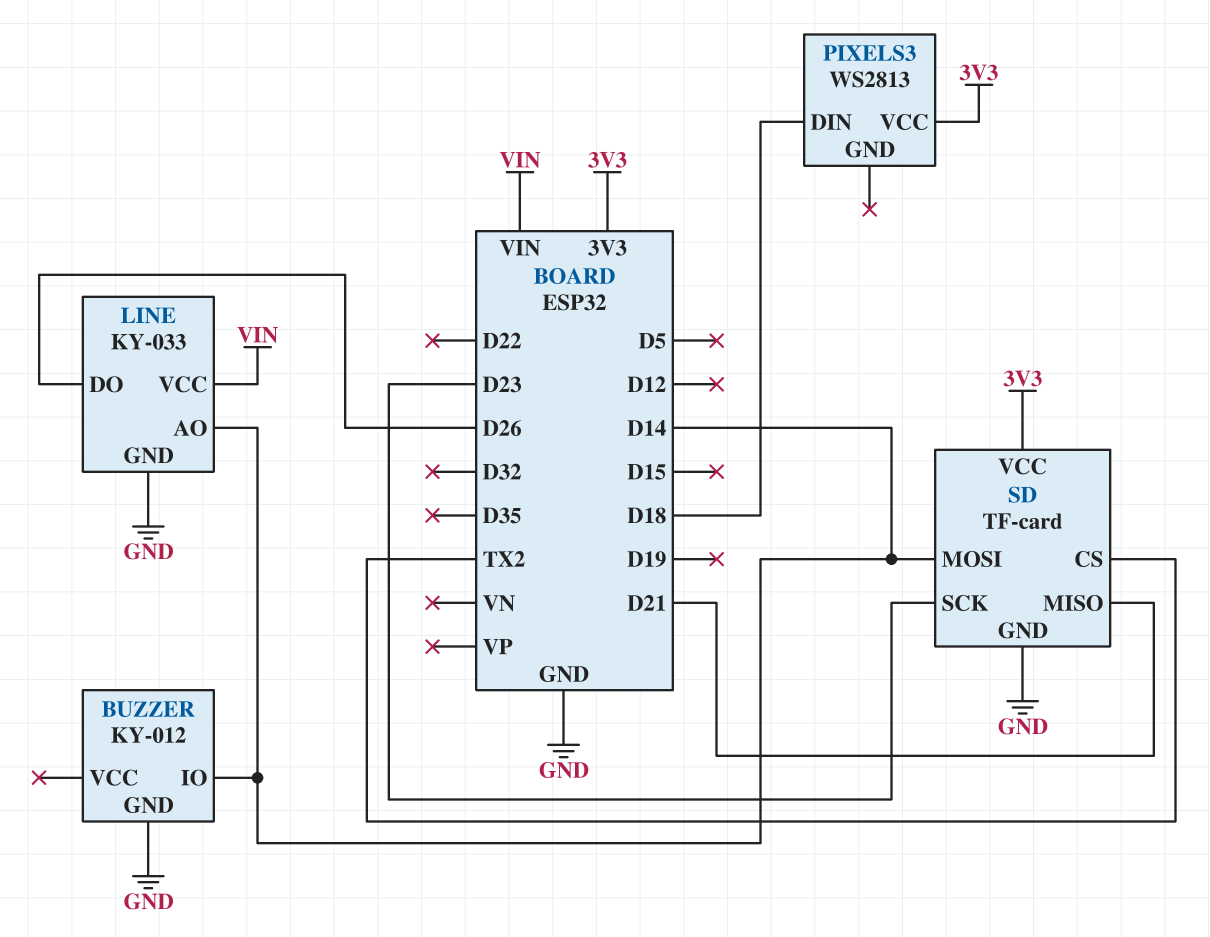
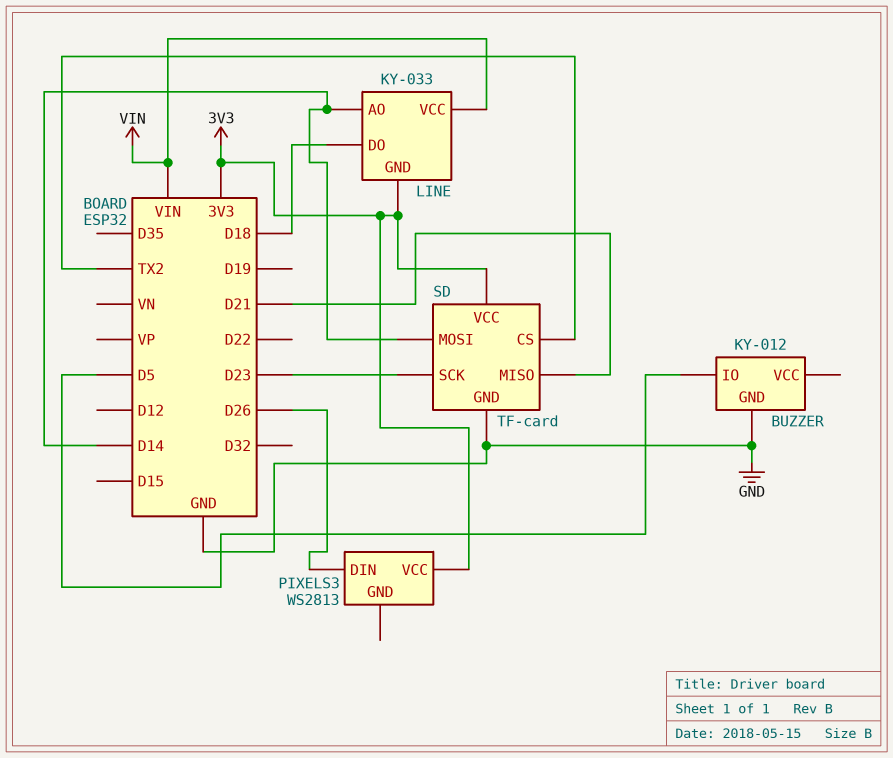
BUZZER pin IO: D14 -> D5
LINE pin DO: D26 -> D18
LINE pin GND: GND -> 3V3
PIXELS3 pin DIN: D18 -> D26

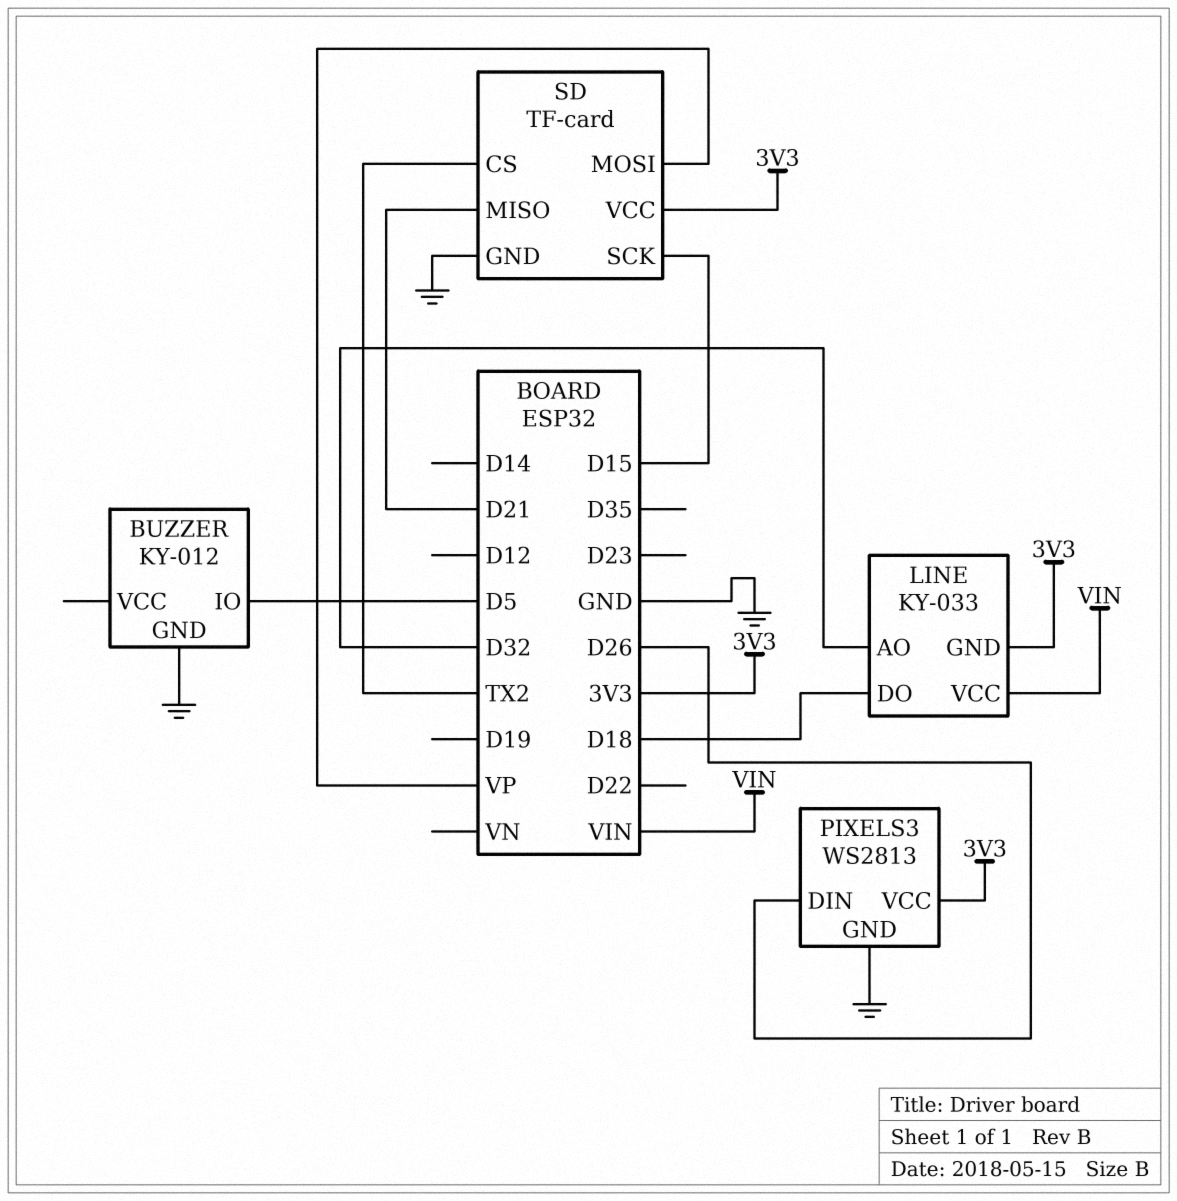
LINE pin AO: D14 -> D32
PIXELS3 pin GND: none -> GND
SD pin MOSI: D14 -> VP
SD pin SCK: D23 -> D15

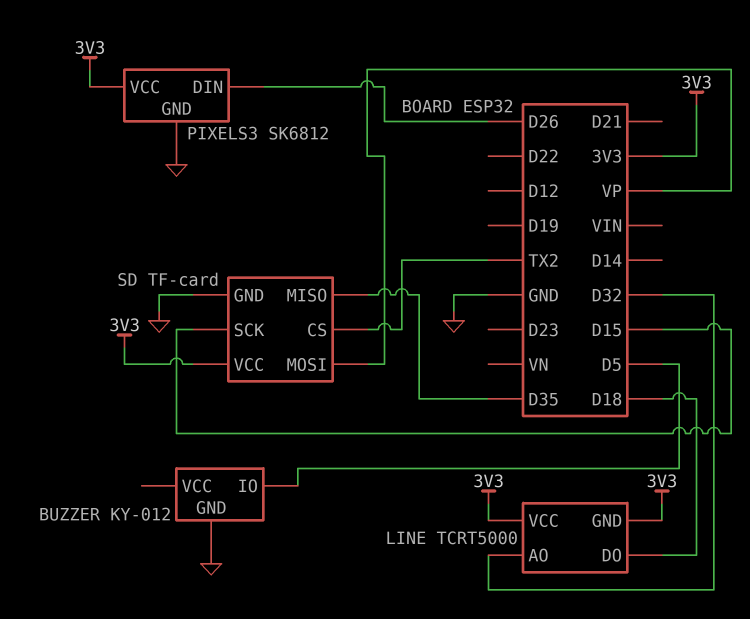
LINE: KY-033 -> TCRT5000
LINE pin VCC: VIN -> 3V3
PIXELS3: WS2813 -> SK6812
SD pin MISO: D21 -> D35

